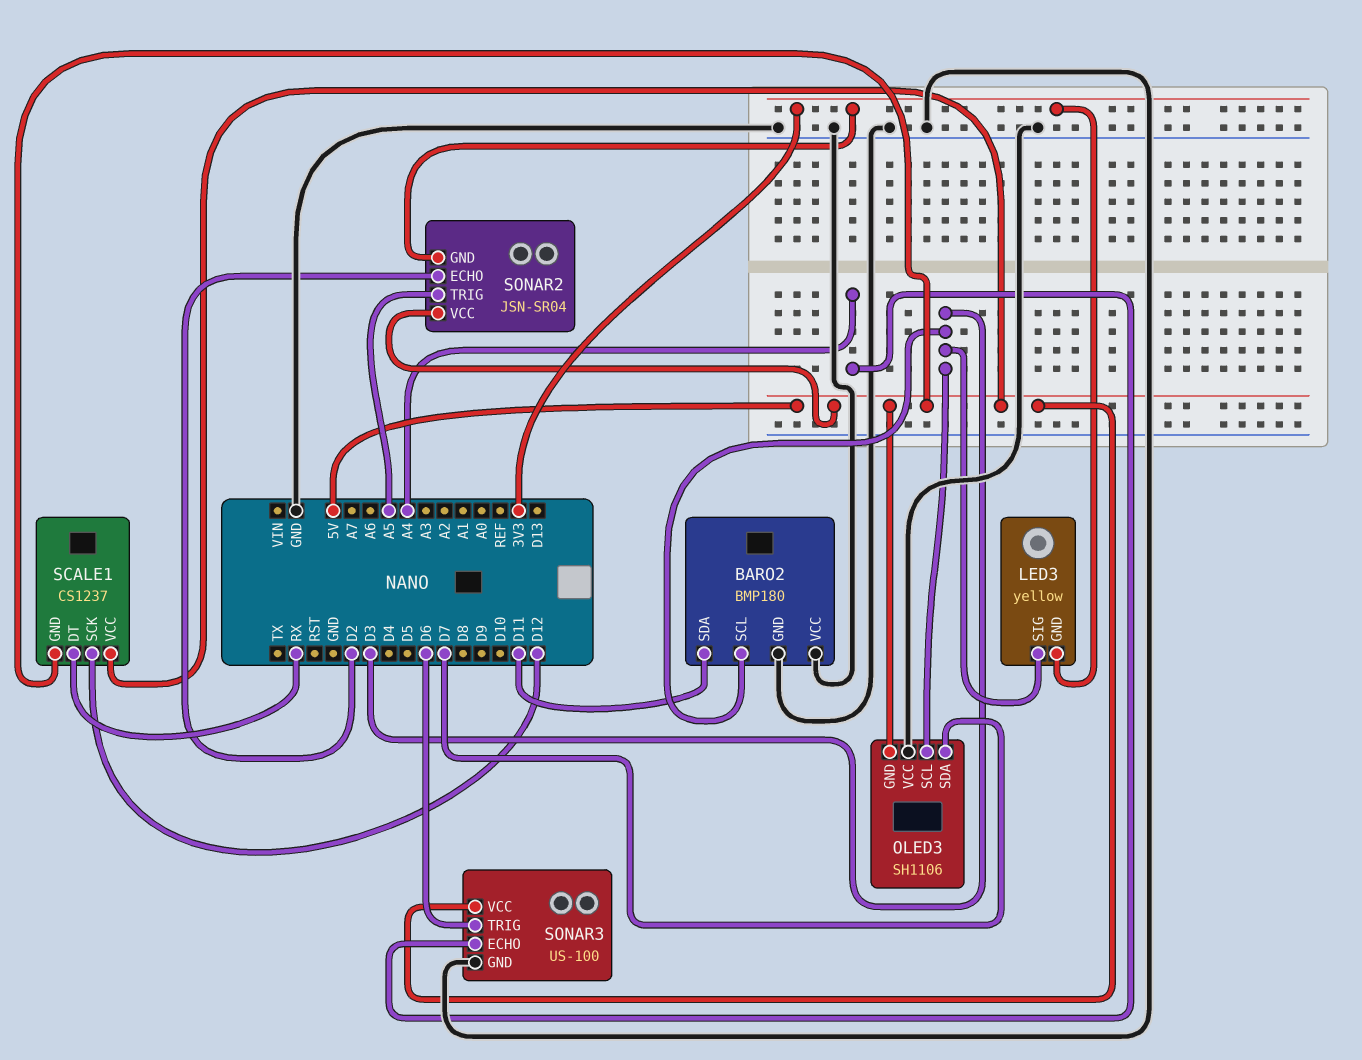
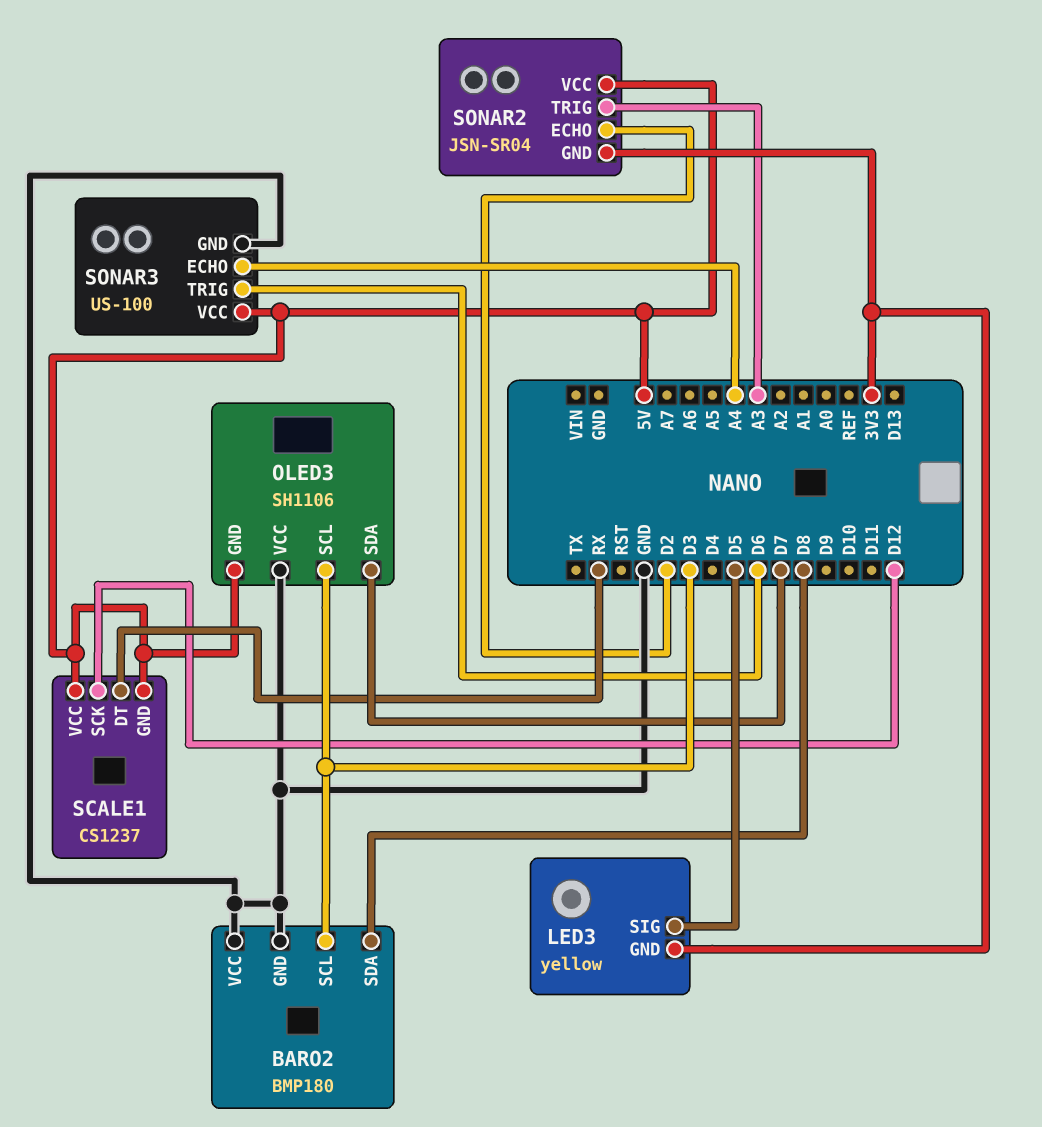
BARO2 pin SDA: D11 -> D8
LED3 pin SIG: D3 -> D5
SONAR2 pin TRIG: A5 -> A3

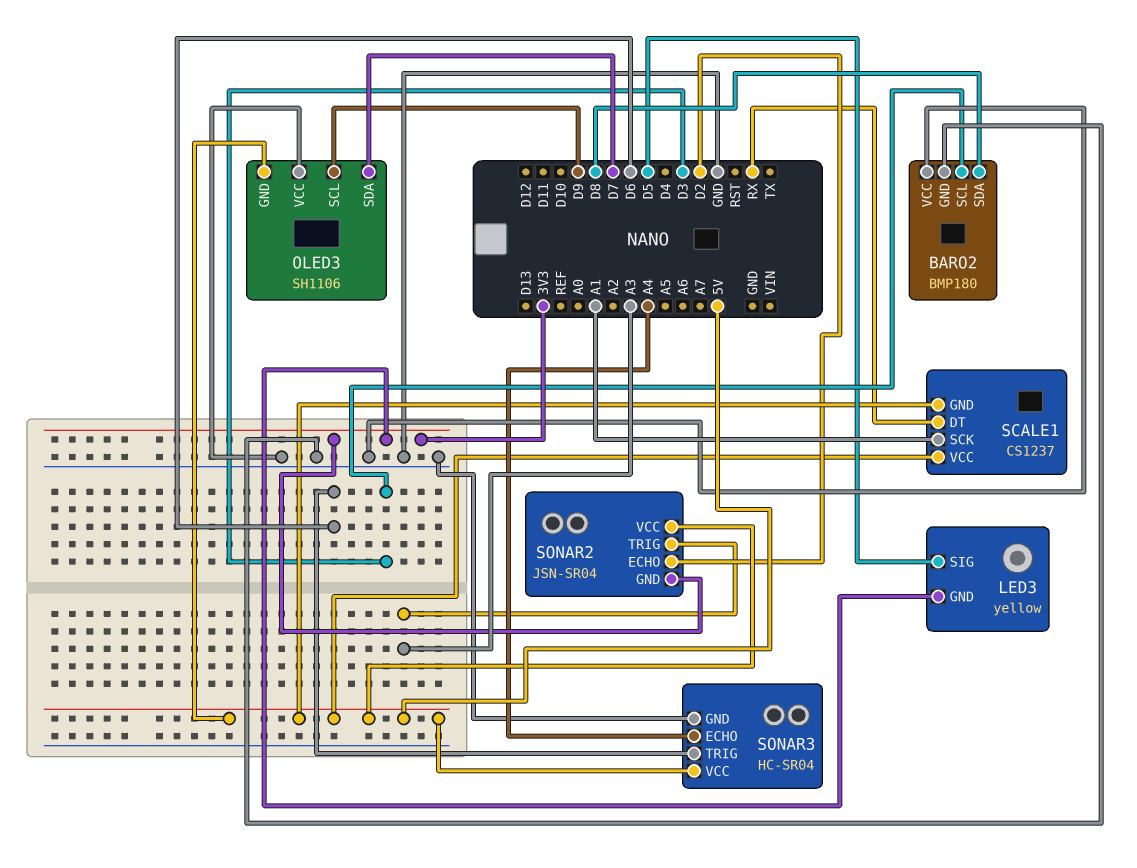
OLED3 pin SCL: D3 -> D9
SCALE1 pin SCK: D12 -> A1
SONAR3: US-100 -> HC-SR04

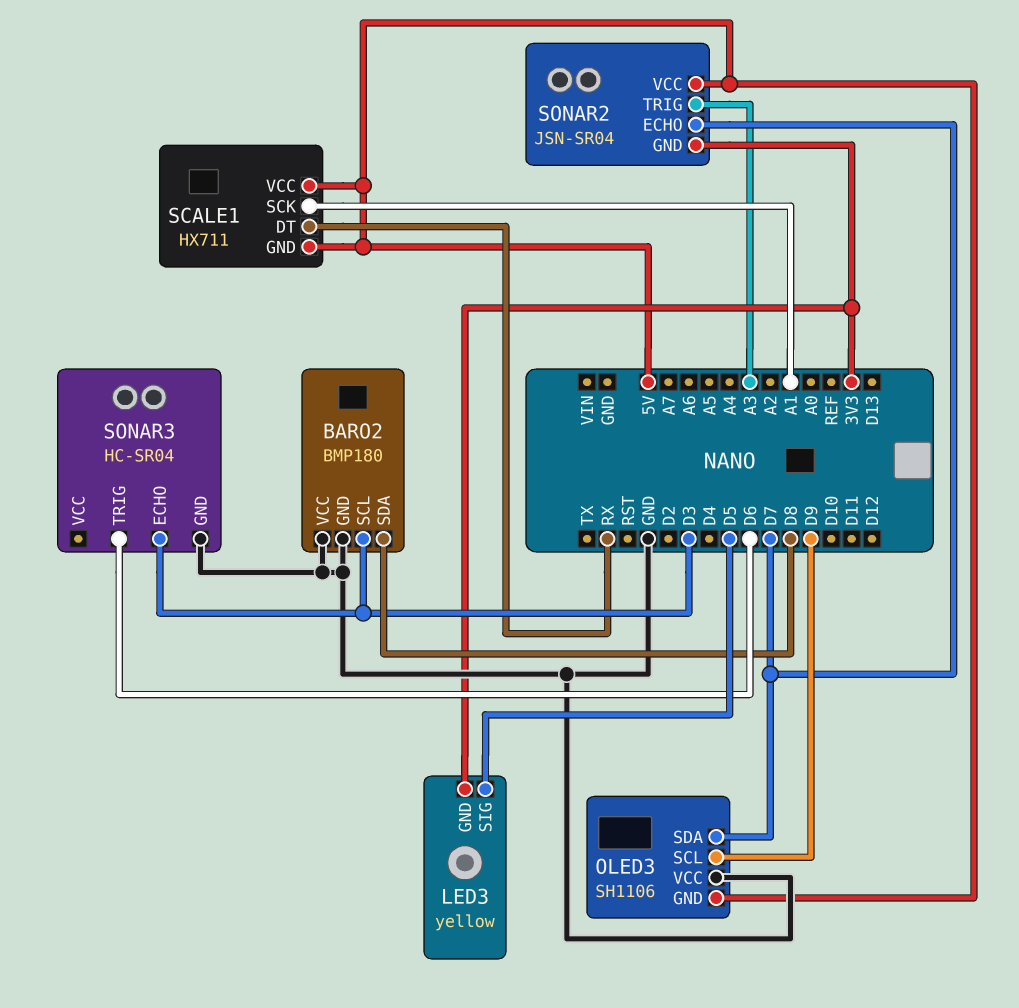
SCALE1: CS1237 -> HX711
SONAR2 pin ECHO: D2 -> D7
SONAR3 pin ECHO: A4 -> D3
SONAR3 pin VCC: 5V -> none

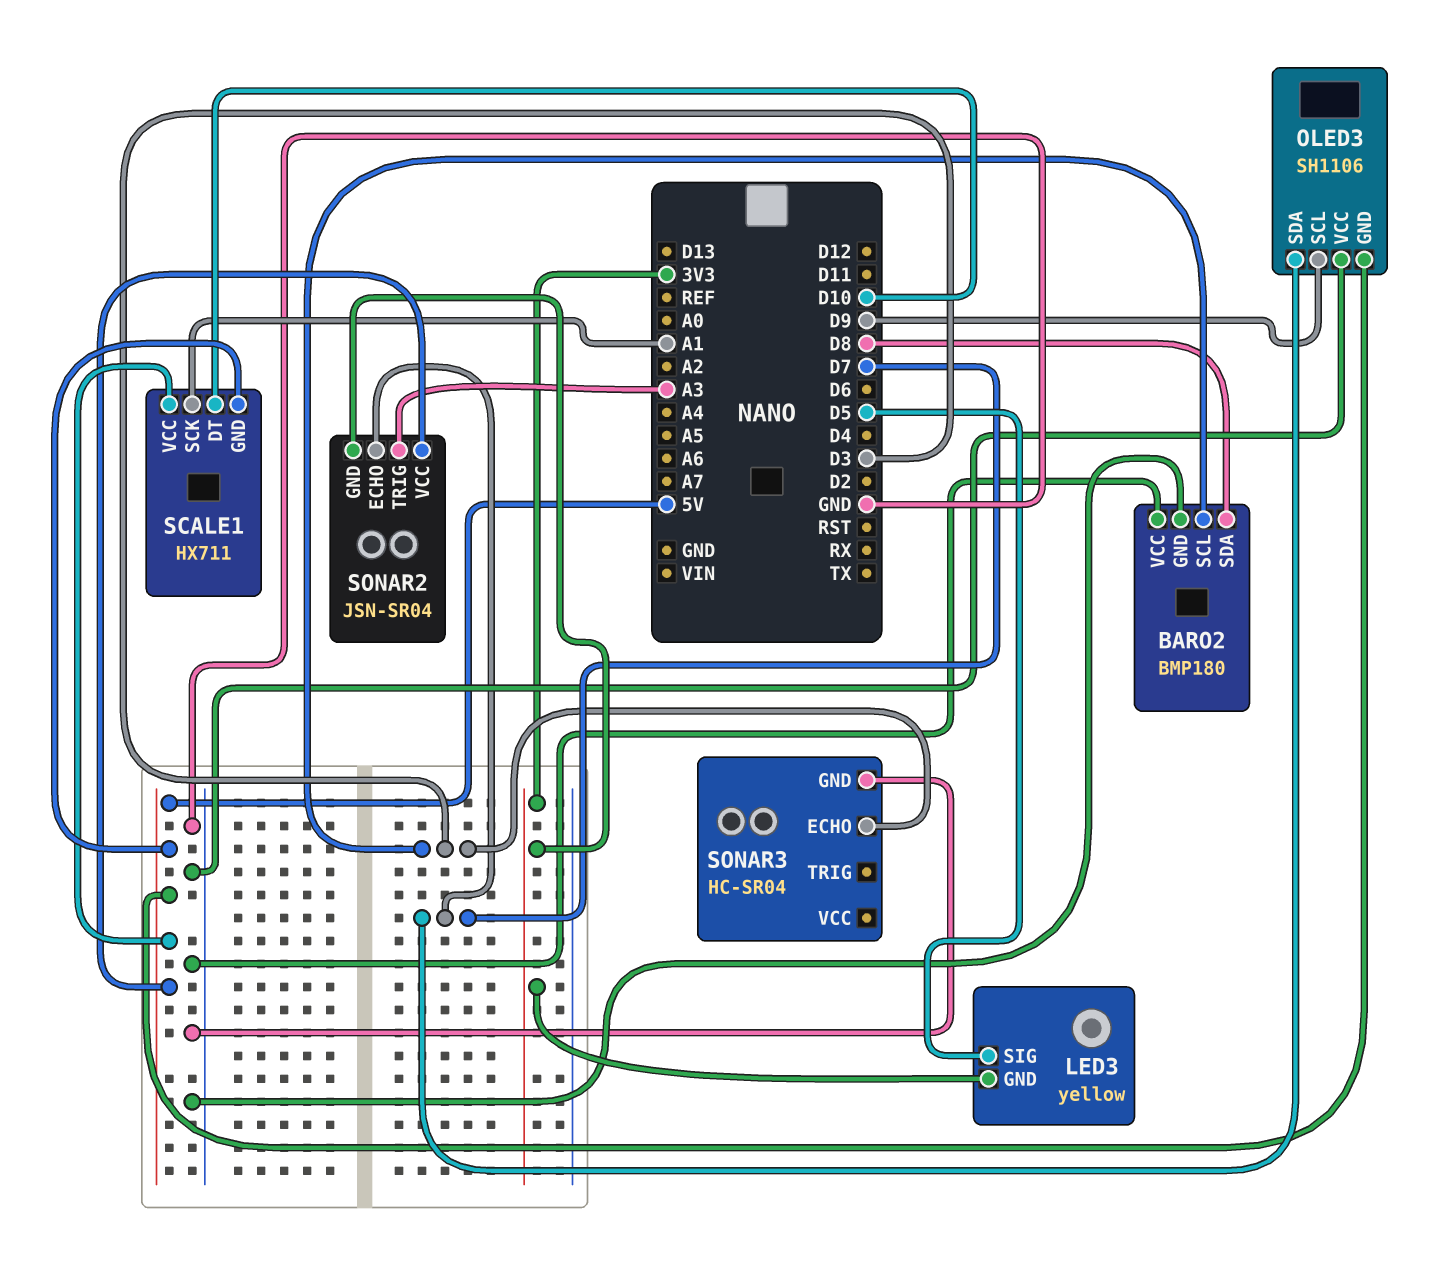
SCALE1 pin DT: RX -> D10
SONAR3 pin TRIG: D6 -> none

